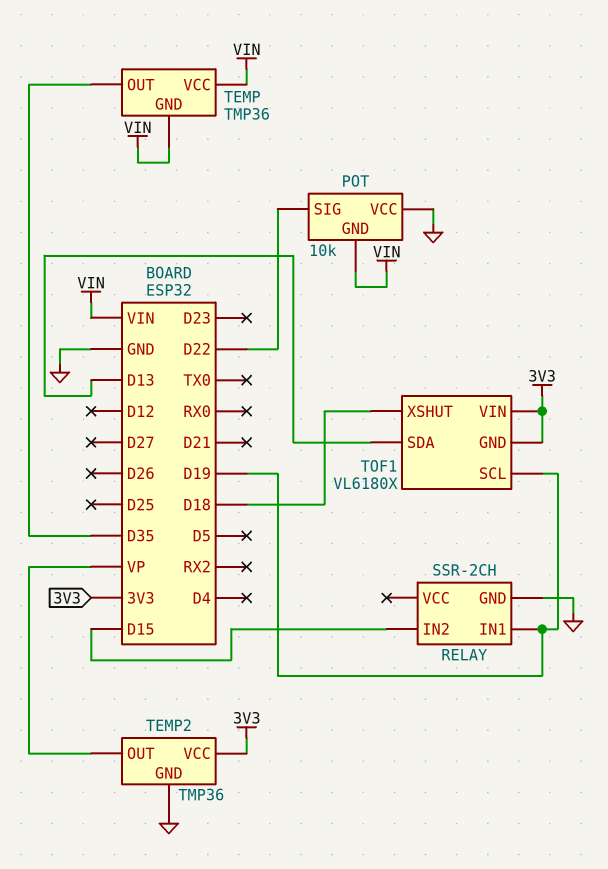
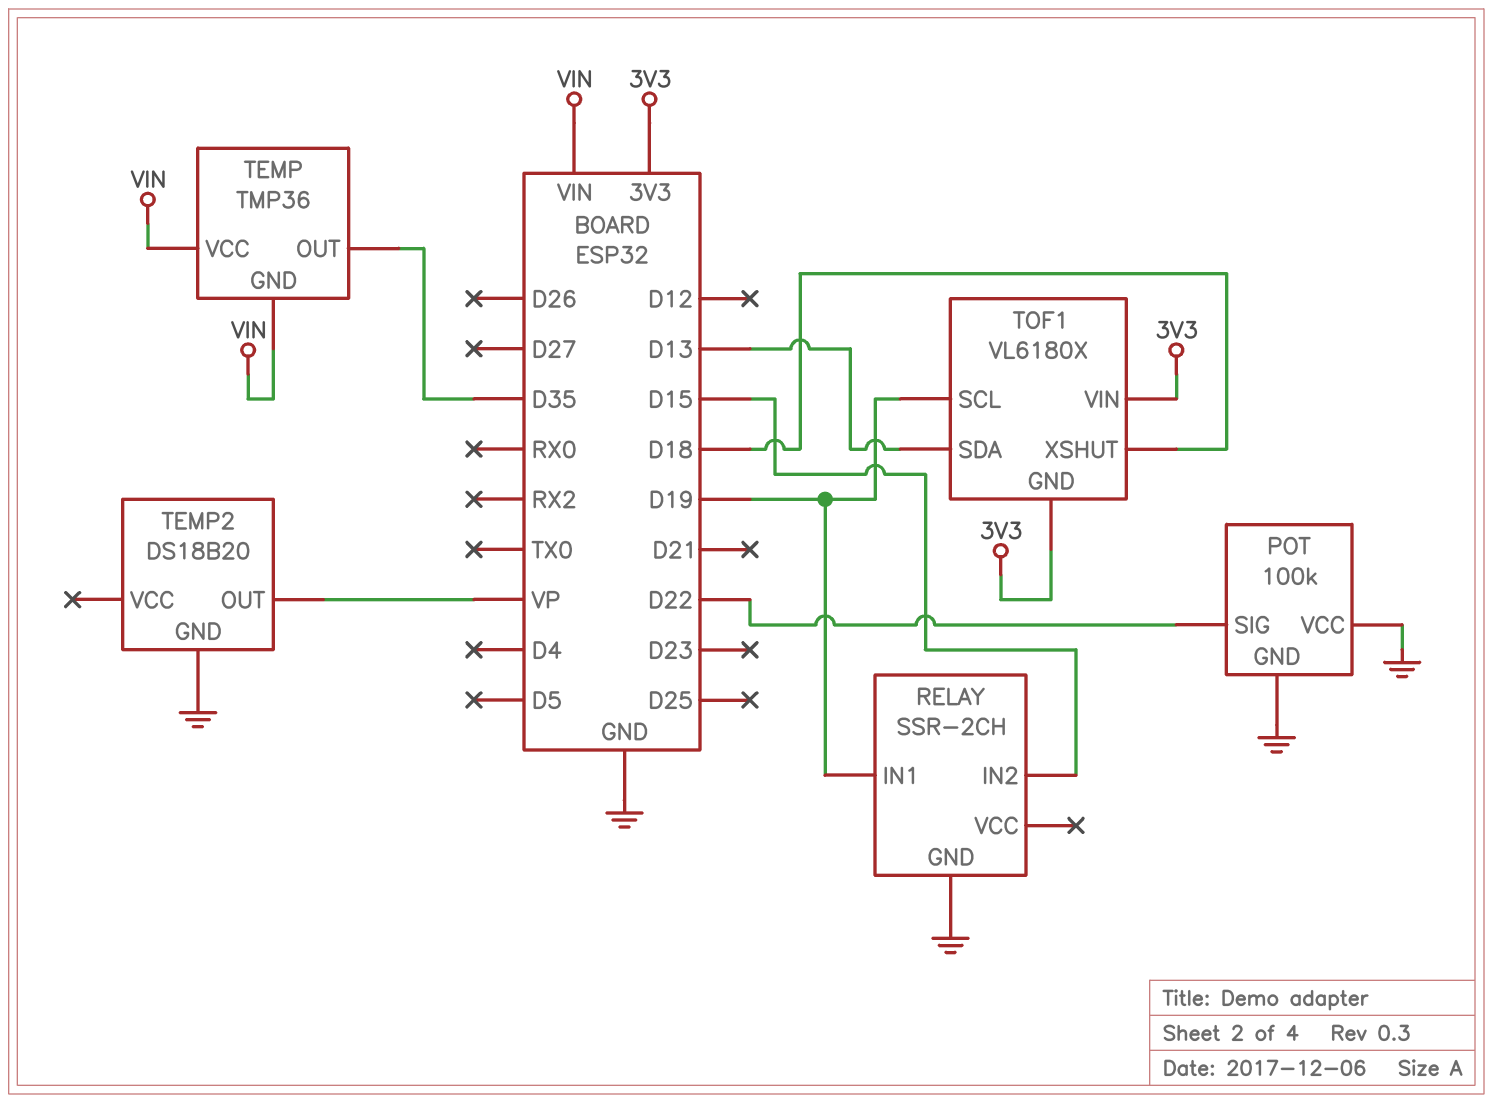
POT: 10k -> 100k
POT pin GND: VIN -> GND
TEMP2: TMP36 -> DS18B20
TEMP2 pin VCC: 3V3 -> none

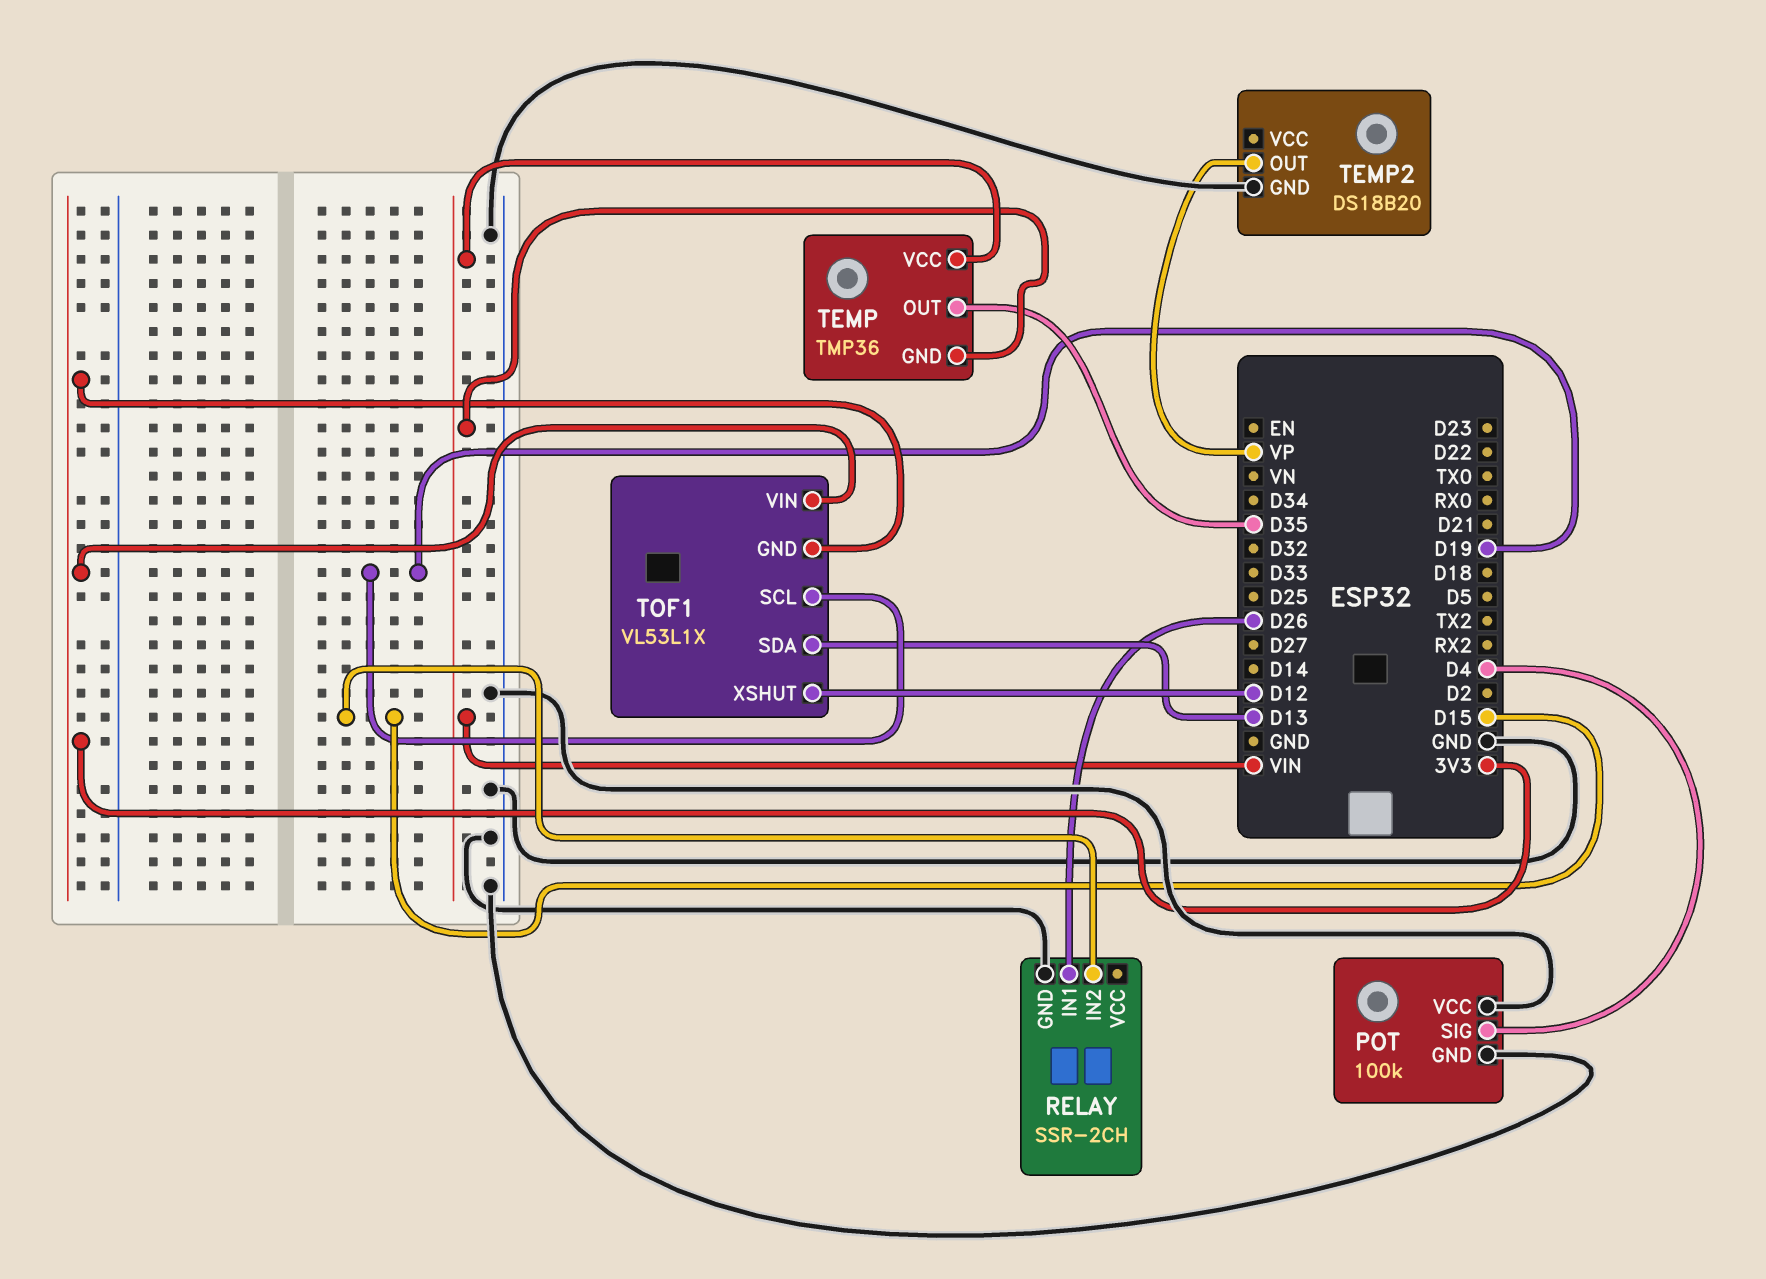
POT pin SIG: D22 -> D4
RELAY pin IN1: D19 -> D26
TOF1: VL6180X -> VL53L1X
TOF1 pin XSHUT: D18 -> D12

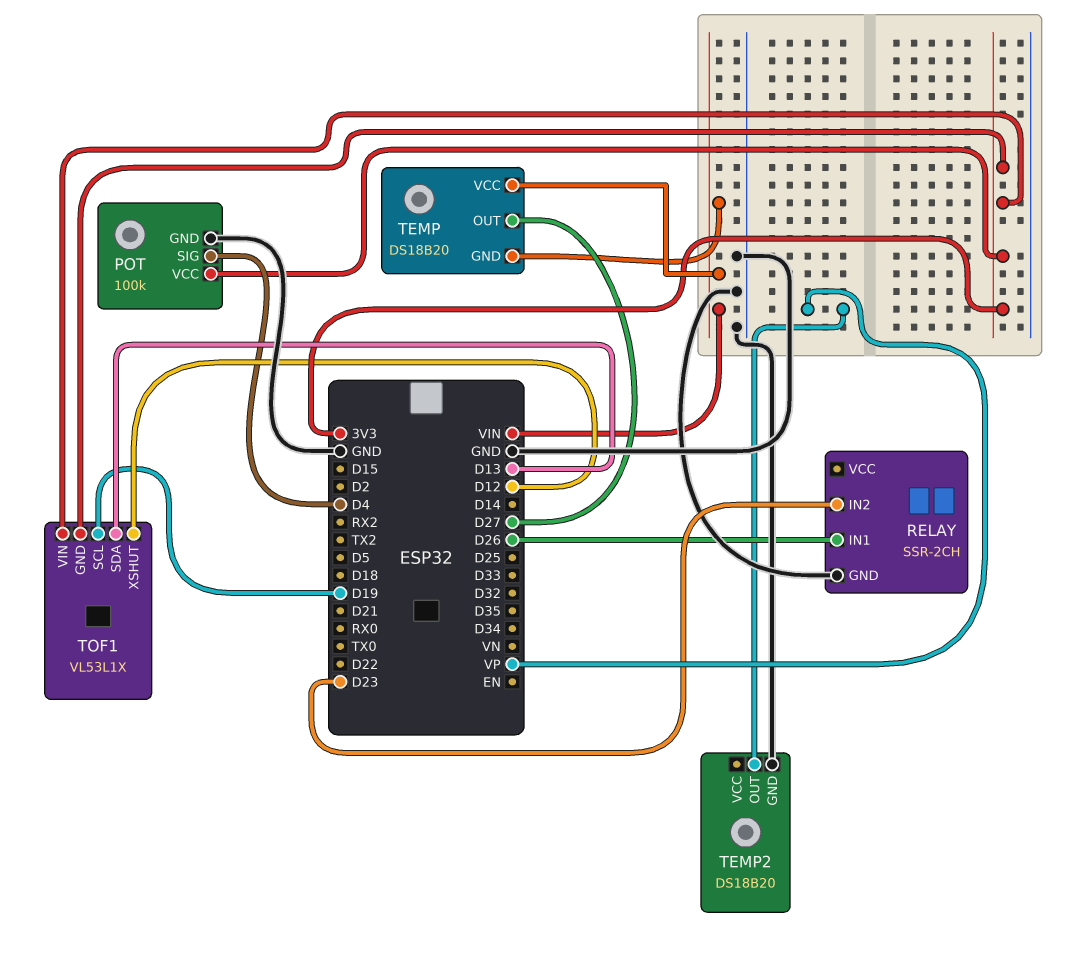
POT pin VCC: GND -> 3V3
RELAY pin IN2: D15 -> D23
TEMP: TMP36 -> DS18B20
TEMP pin OUT: D35 -> D27

